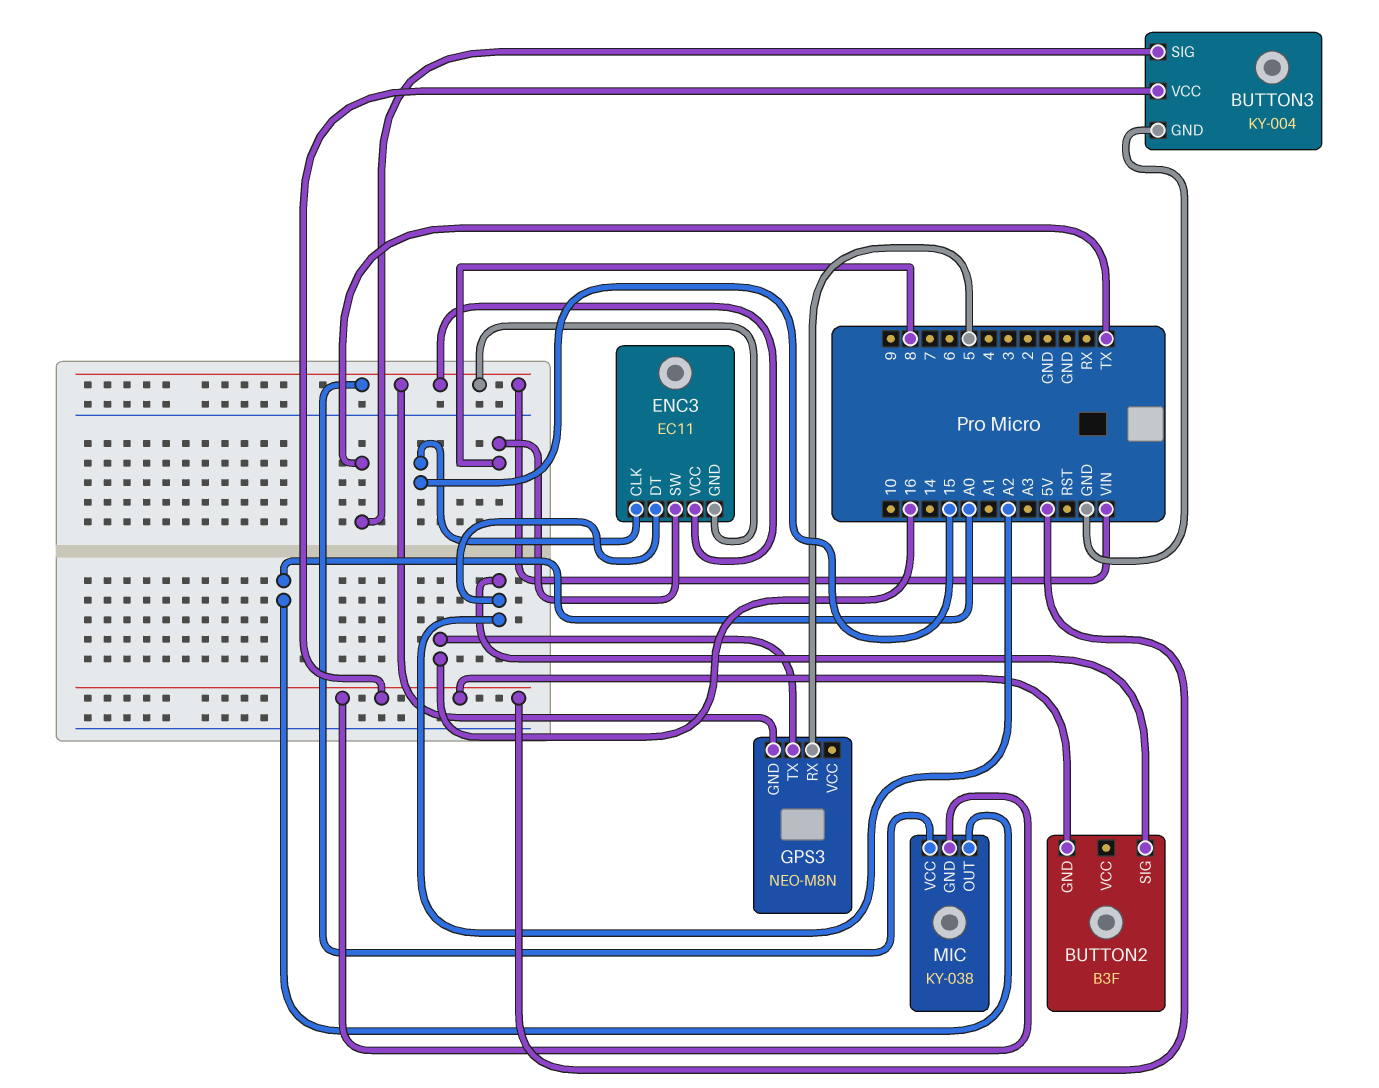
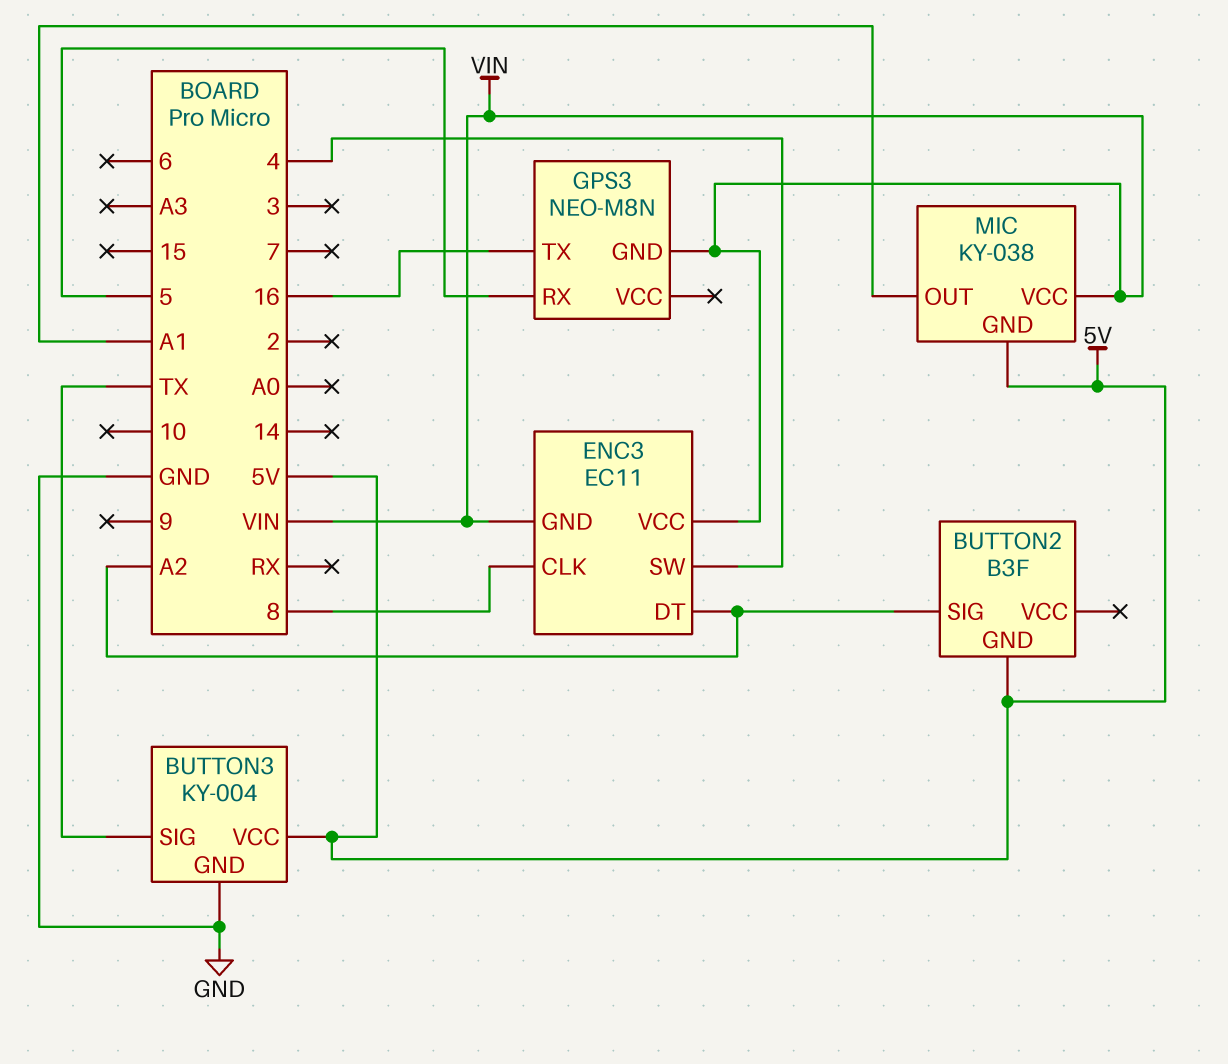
ENC3 pin CLK: 15 -> 8
ENC3 pin SW: 8 -> 4
MIC pin OUT: A0 -> A1

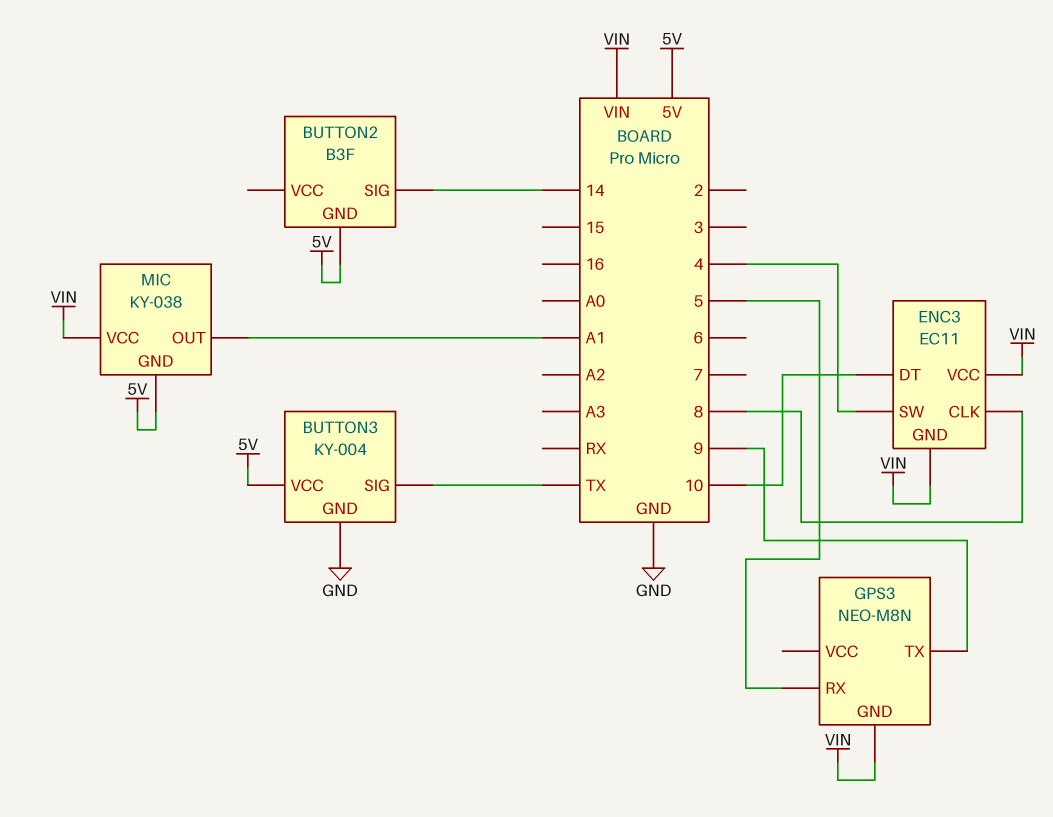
BUTTON2 pin SIG: A2 -> 14
ENC3 pin DT: A2 -> 10
GPS3 pin TX: 16 -> 9

